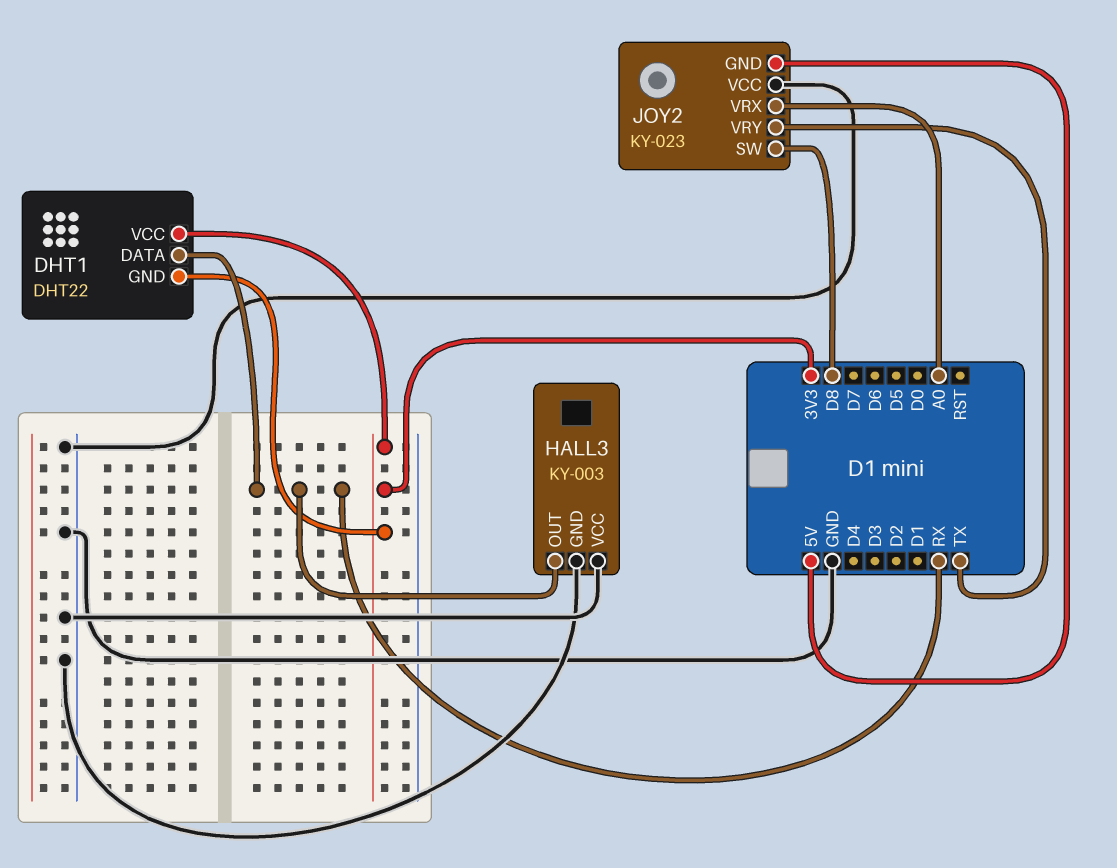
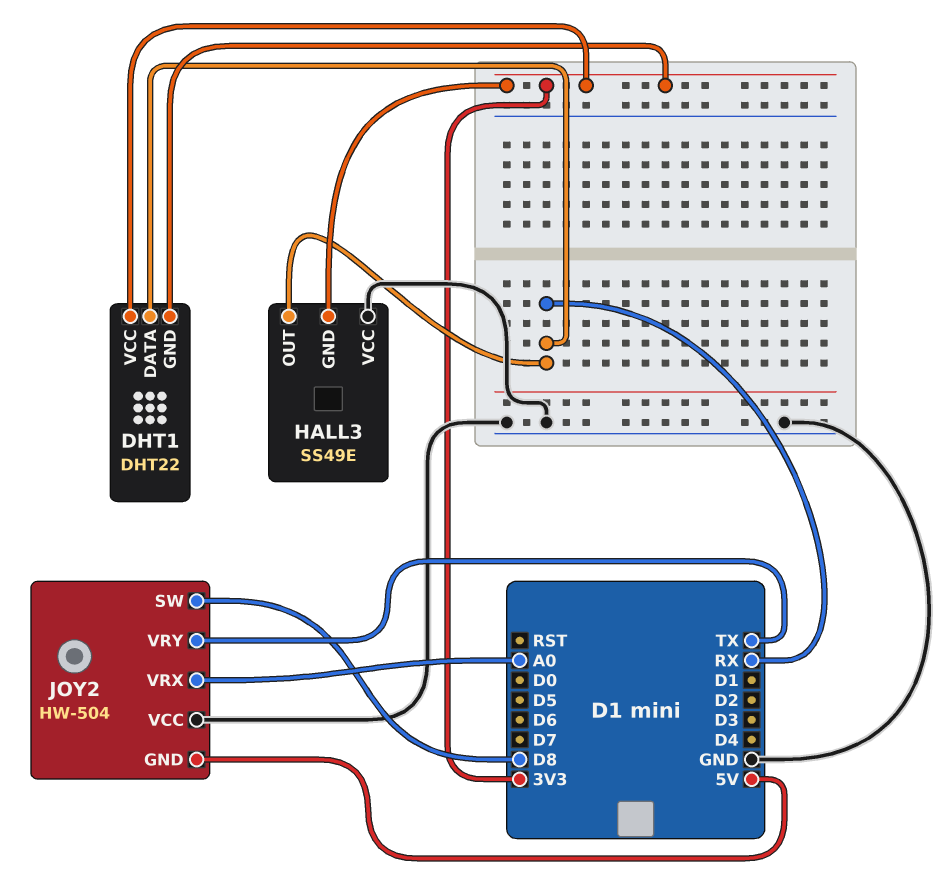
HALL3: KY-003 -> SS49E
HALL3 pin GND: GND -> 3V3
JOY2: KY-023 -> HW-504

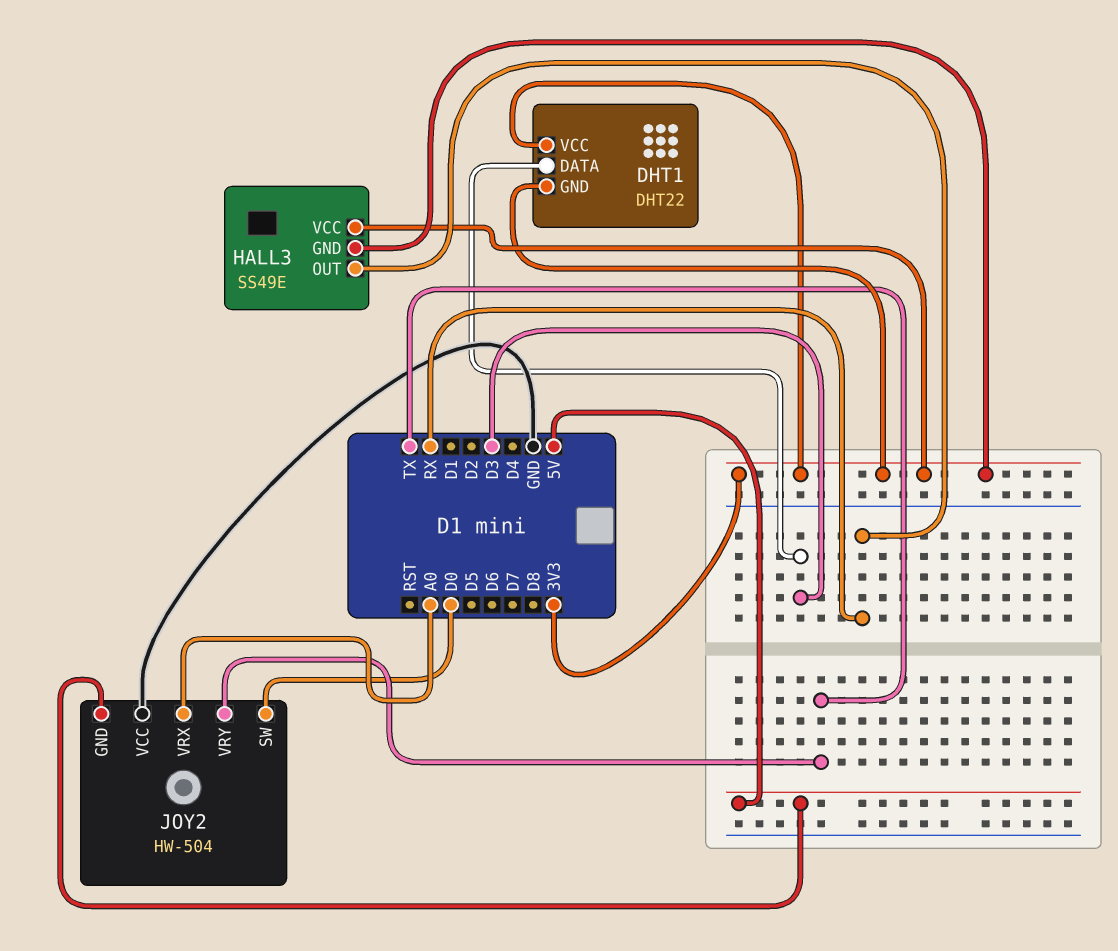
DHT1 pin DATA: RX -> D3
HALL3 pin VCC: GND -> 3V3
JOY2 pin SW: D8 -> D0

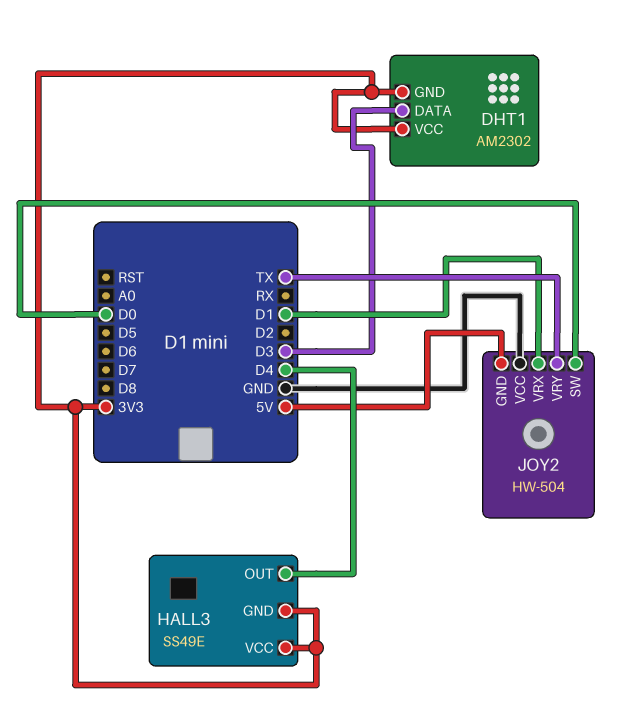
DHT1: DHT22 -> AM2302
HALL3 pin OUT: RX -> D4
JOY2 pin VRX: A0 -> D1

